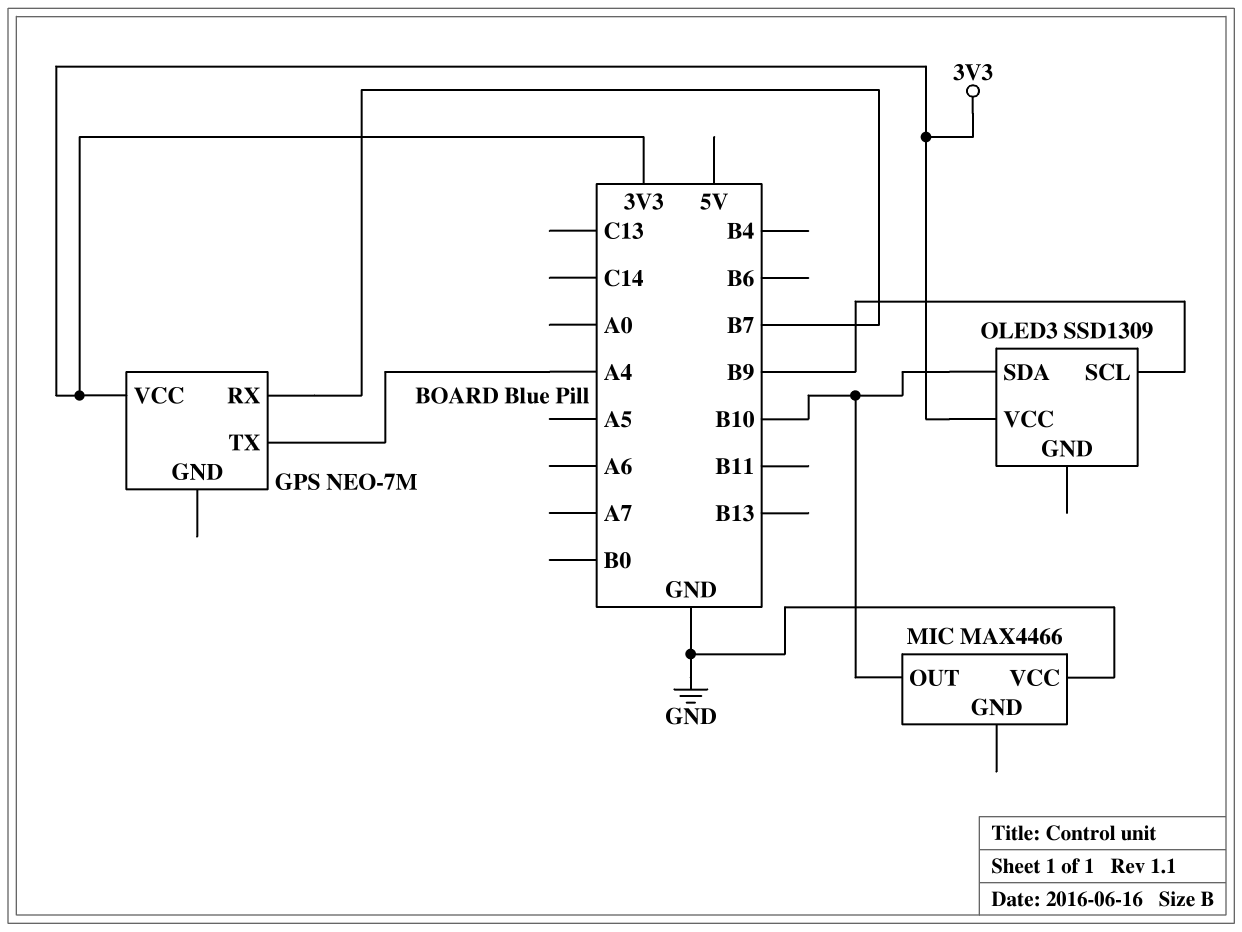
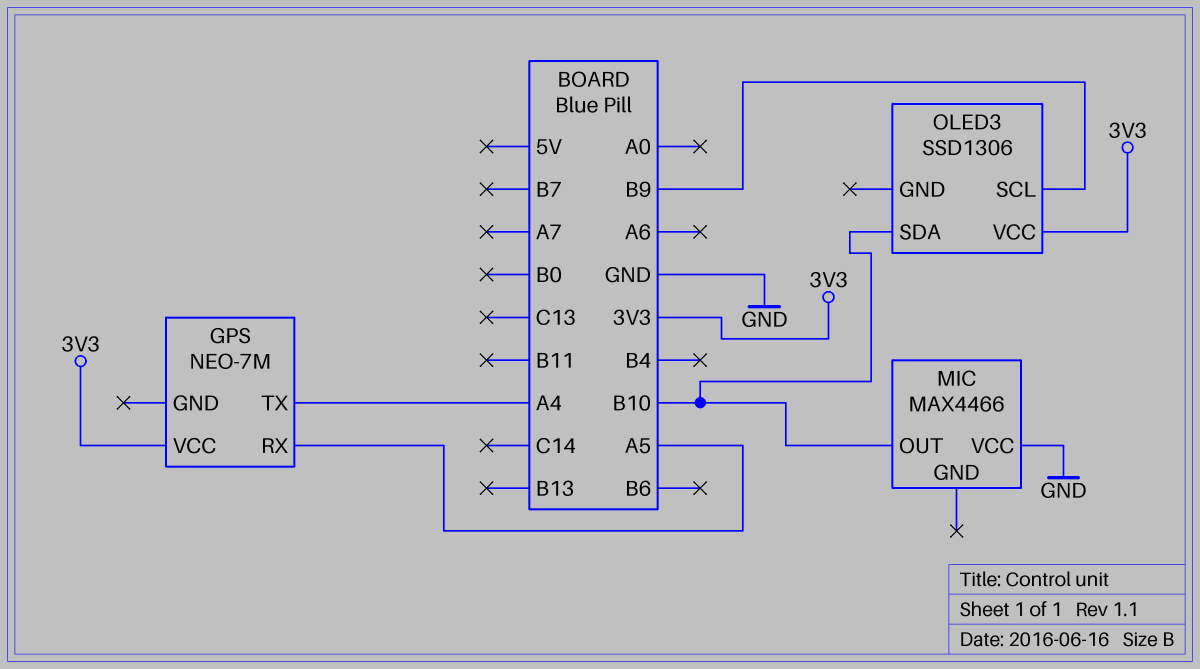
GPS pin RX: B7 -> A5
OLED3: SSD1309 -> SSD1306

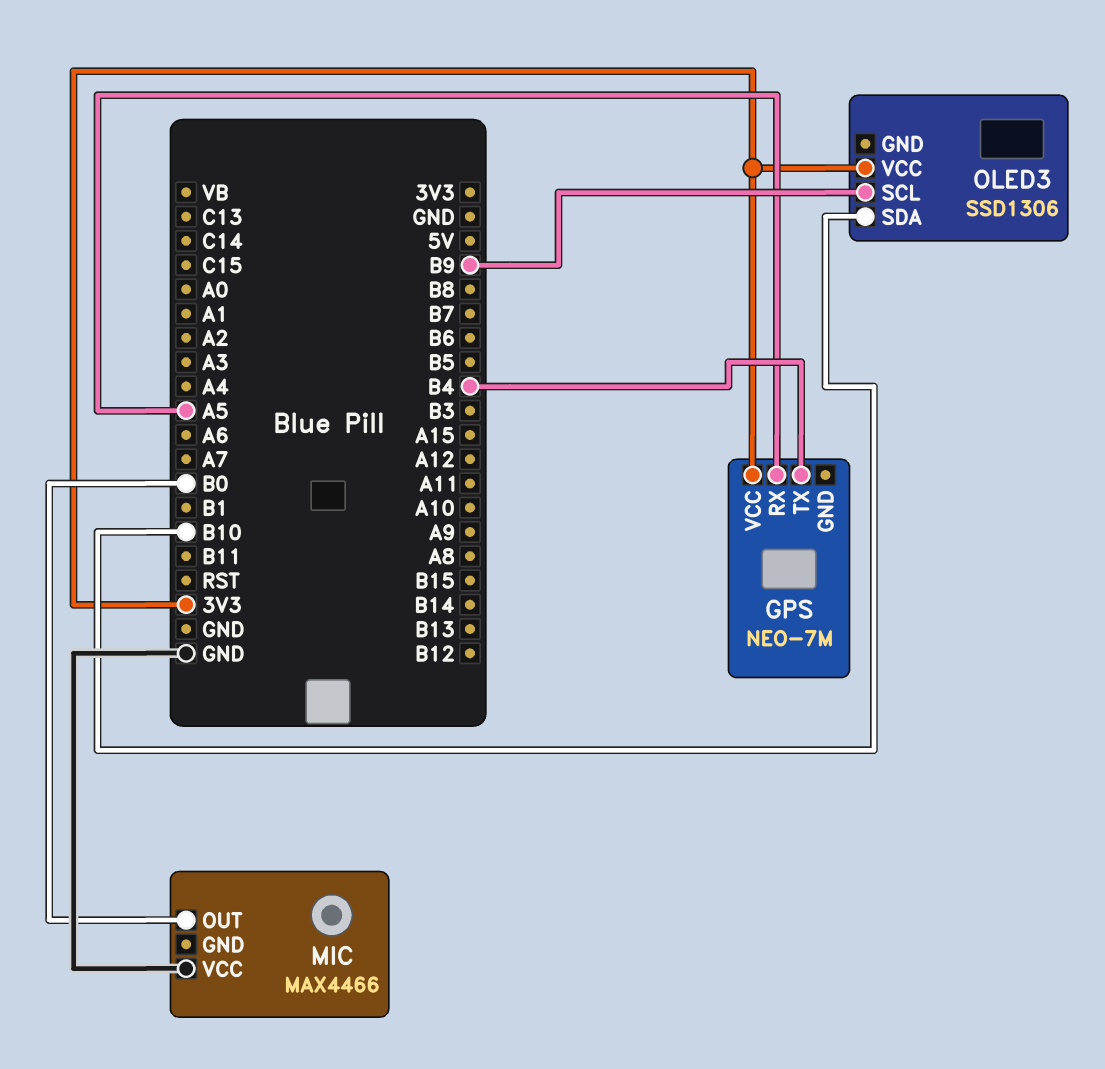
GPS pin TX: A4 -> B4
MIC pin OUT: B10 -> B0

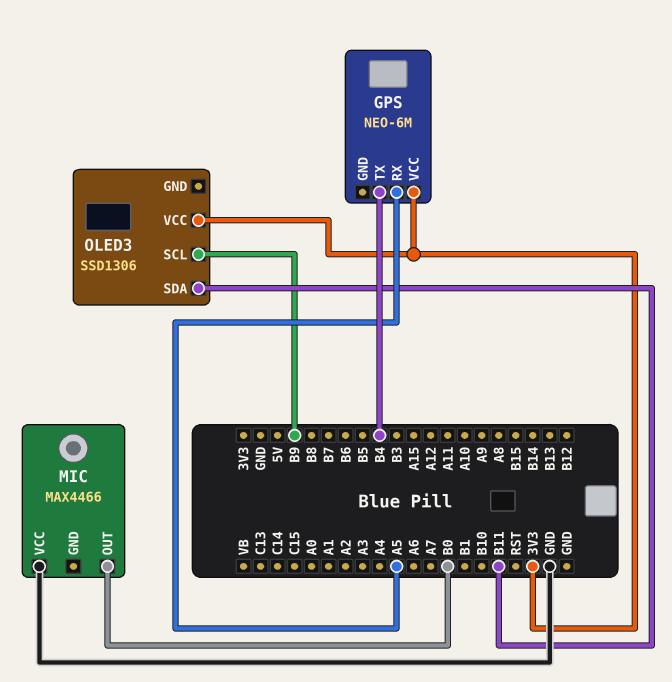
GPS: NEO-7M -> NEO-6M
OLED3 pin SDA: B10 -> B11

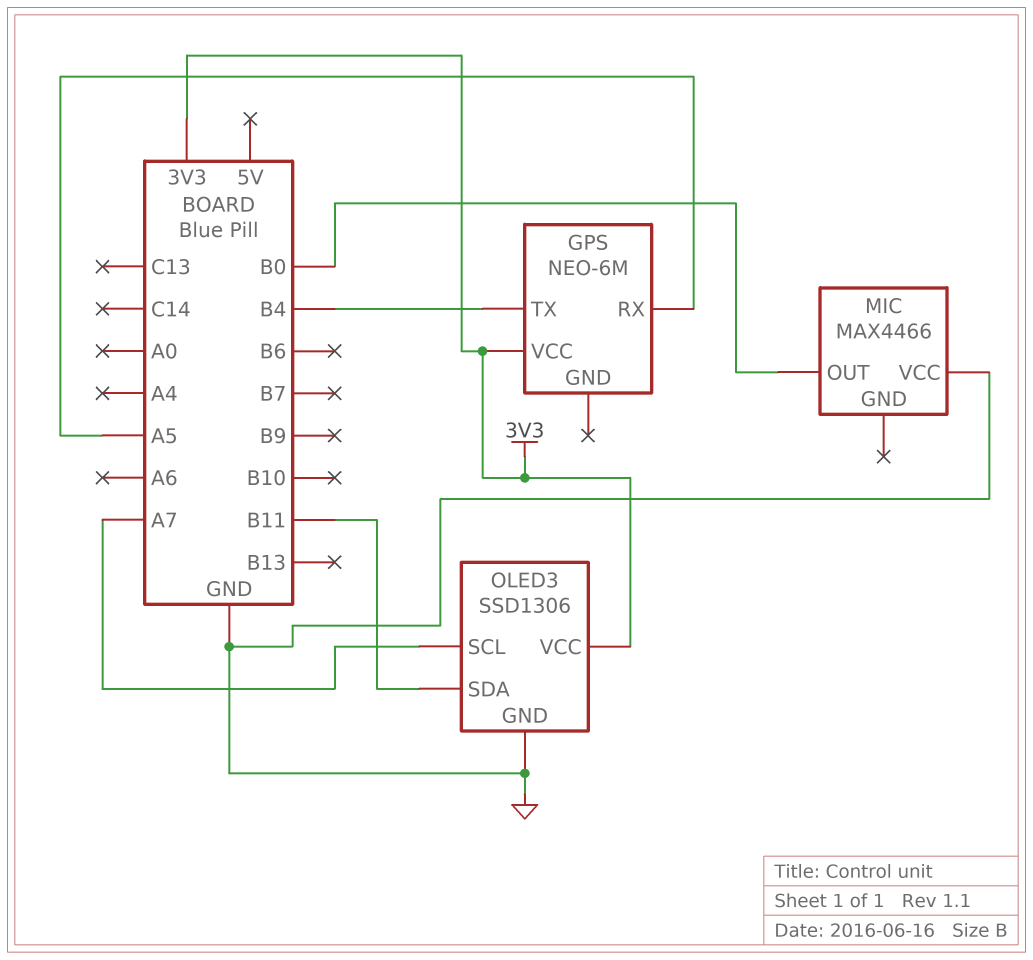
OLED3 pin GND: none -> GND
OLED3 pin SCL: B9 -> A7

